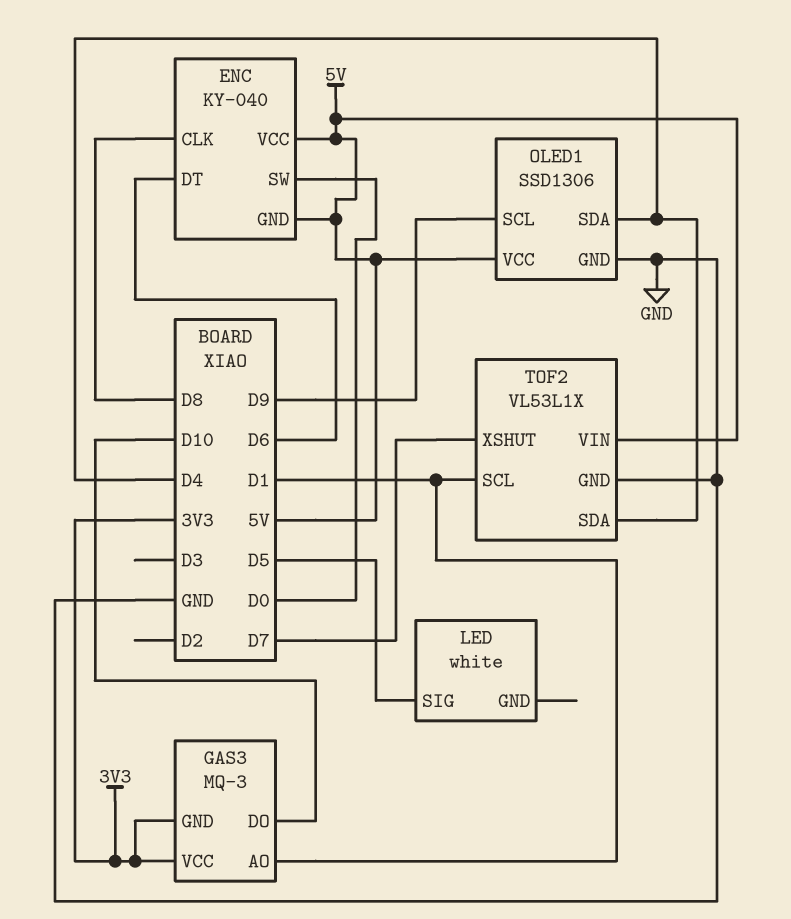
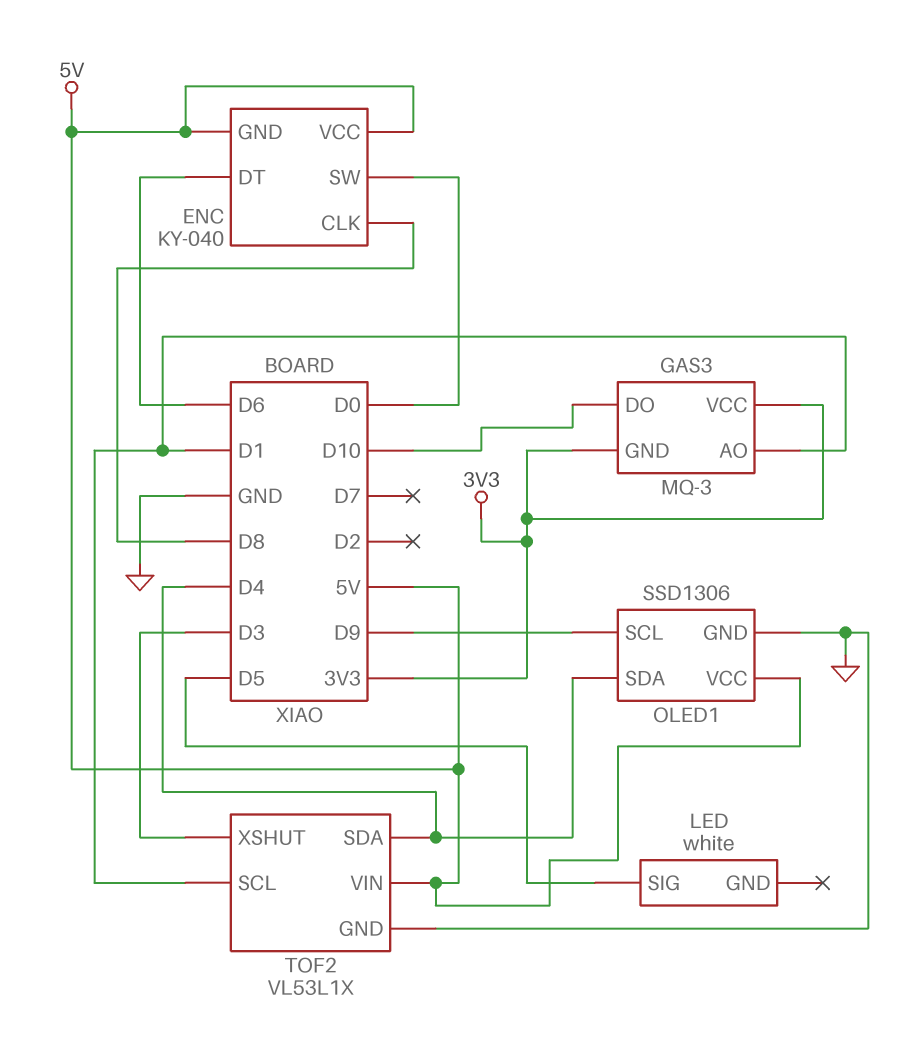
TOF2 pin XSHUT: D7 -> D3

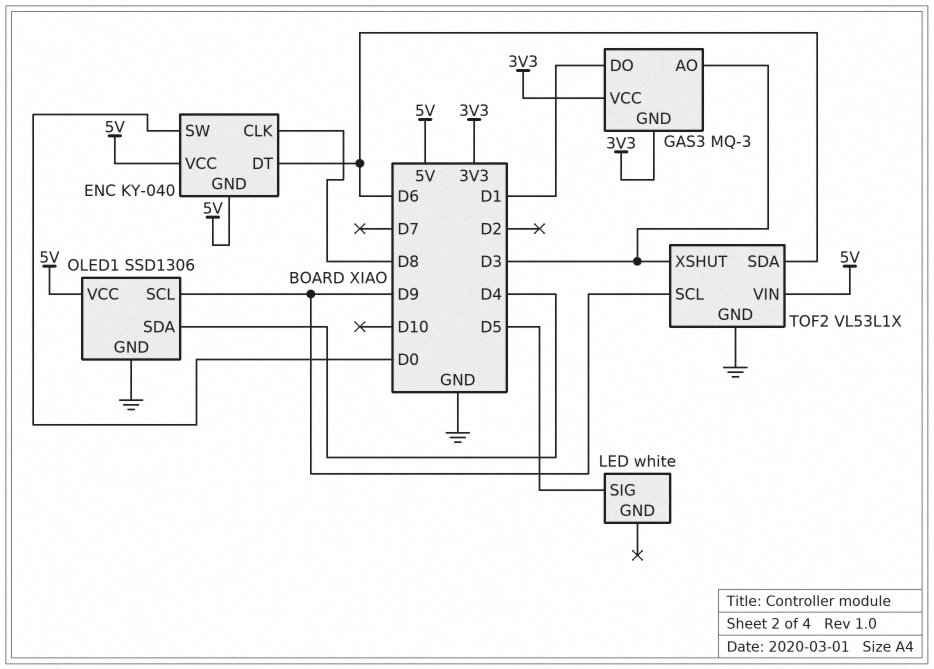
GAS3 pin AO: D1 -> D3
GAS3 pin DO: D10 -> D1
TOF2 pin SCL: D1 -> D9
TOF2 pin SDA: D4 -> D6

